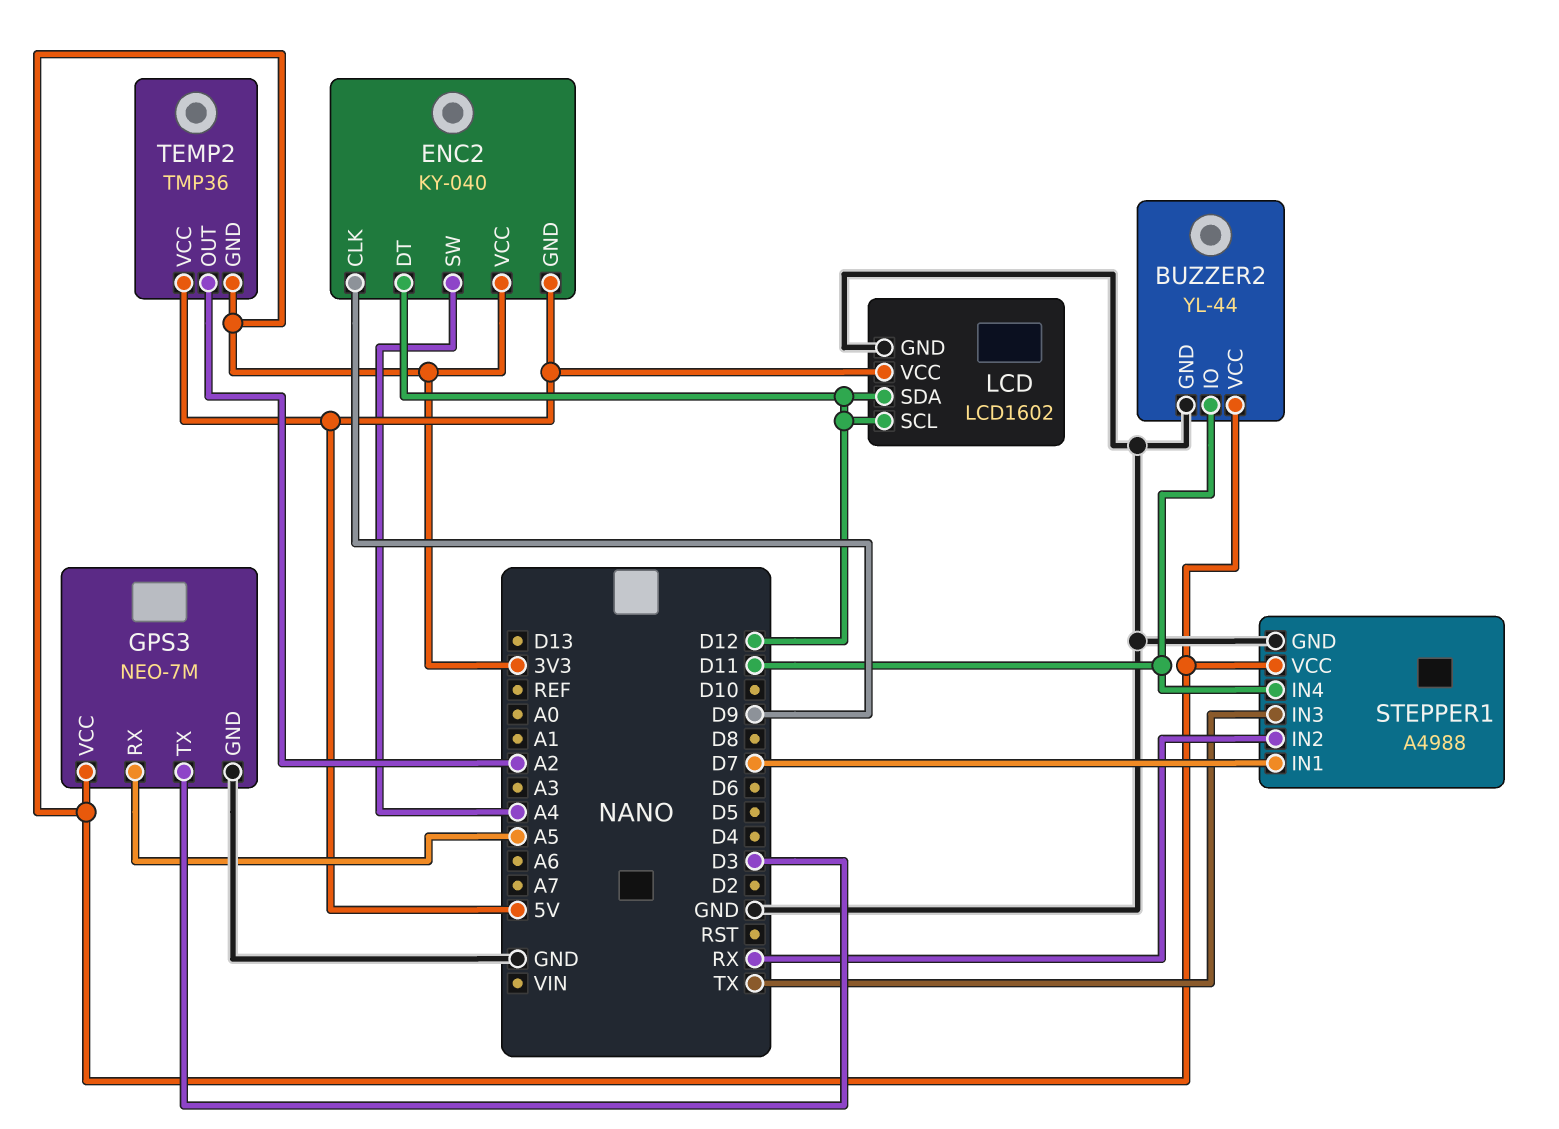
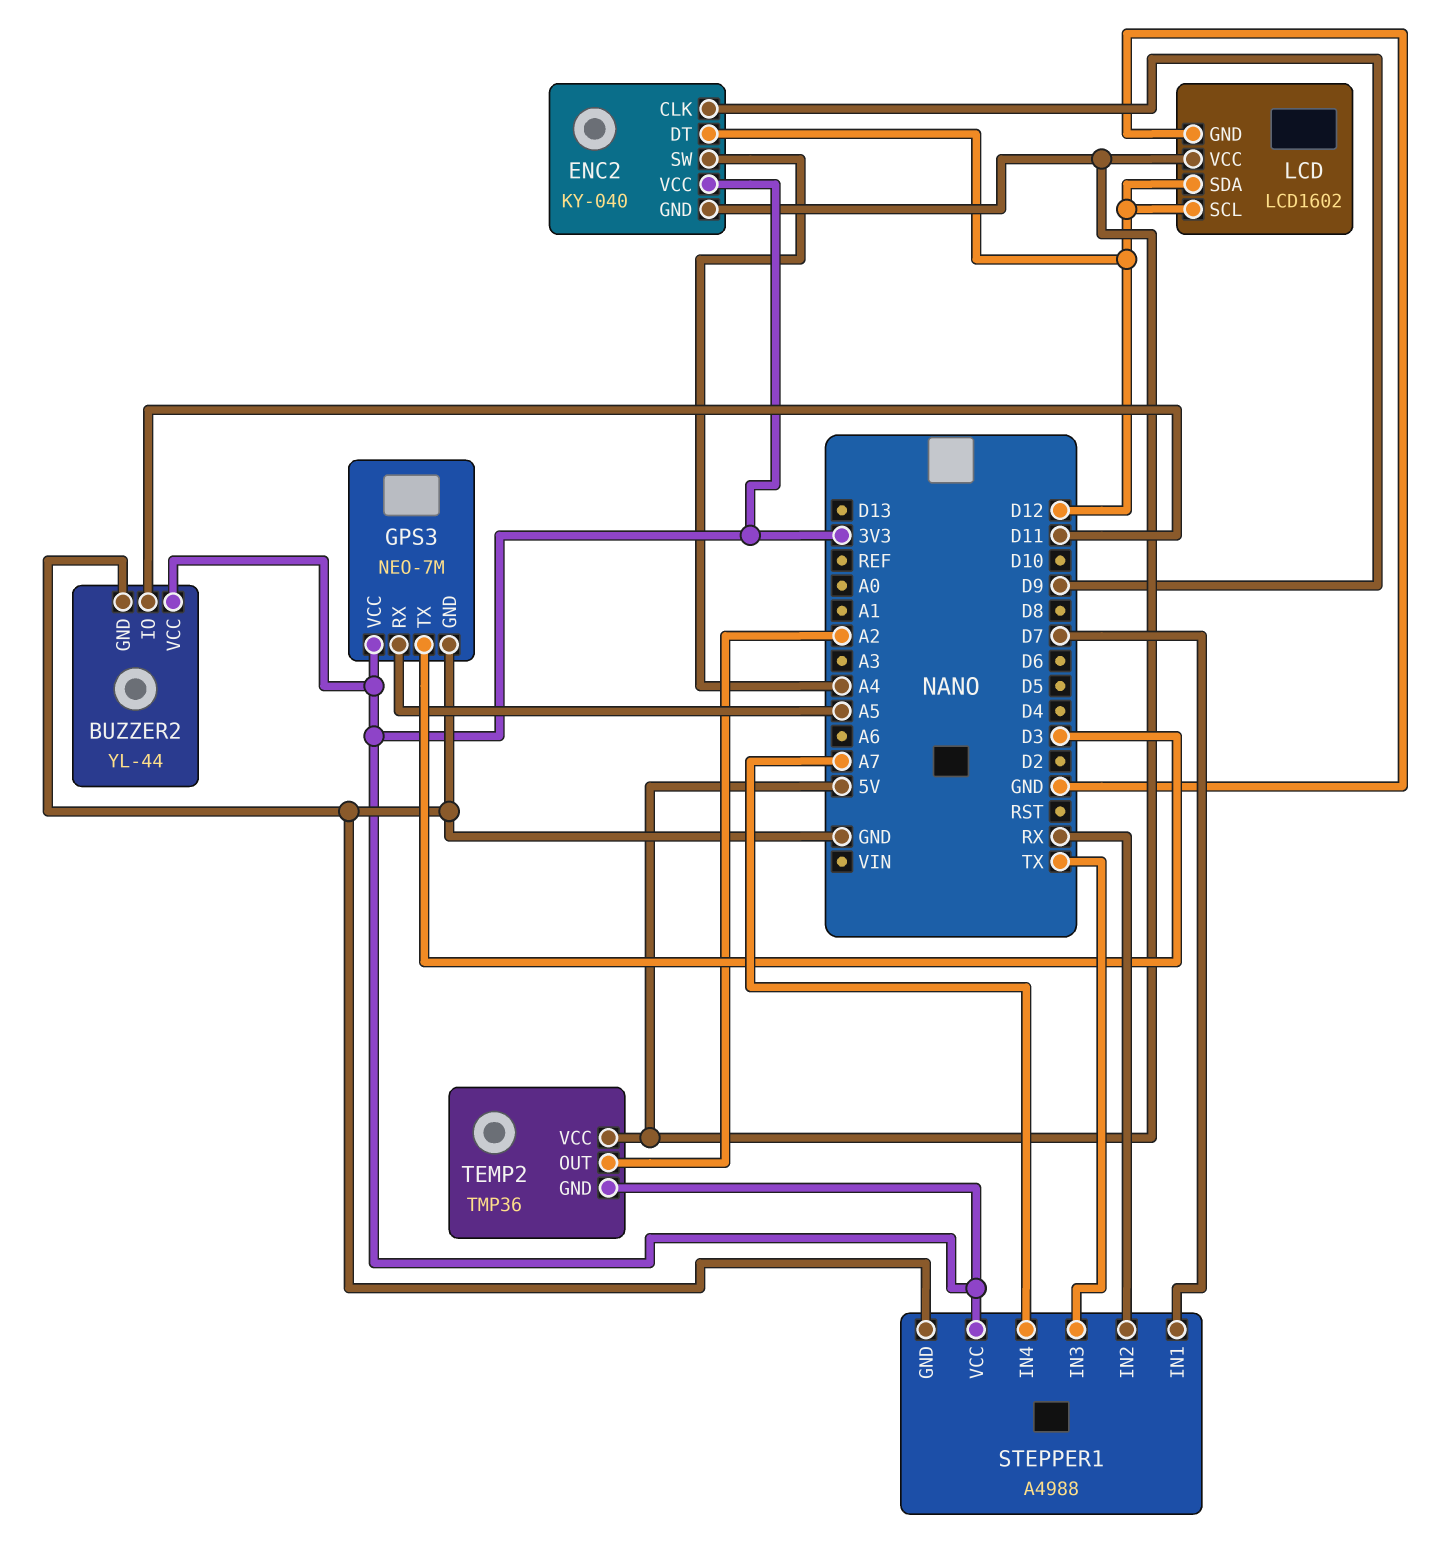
STEPPER1 pin IN4: D11 -> A7

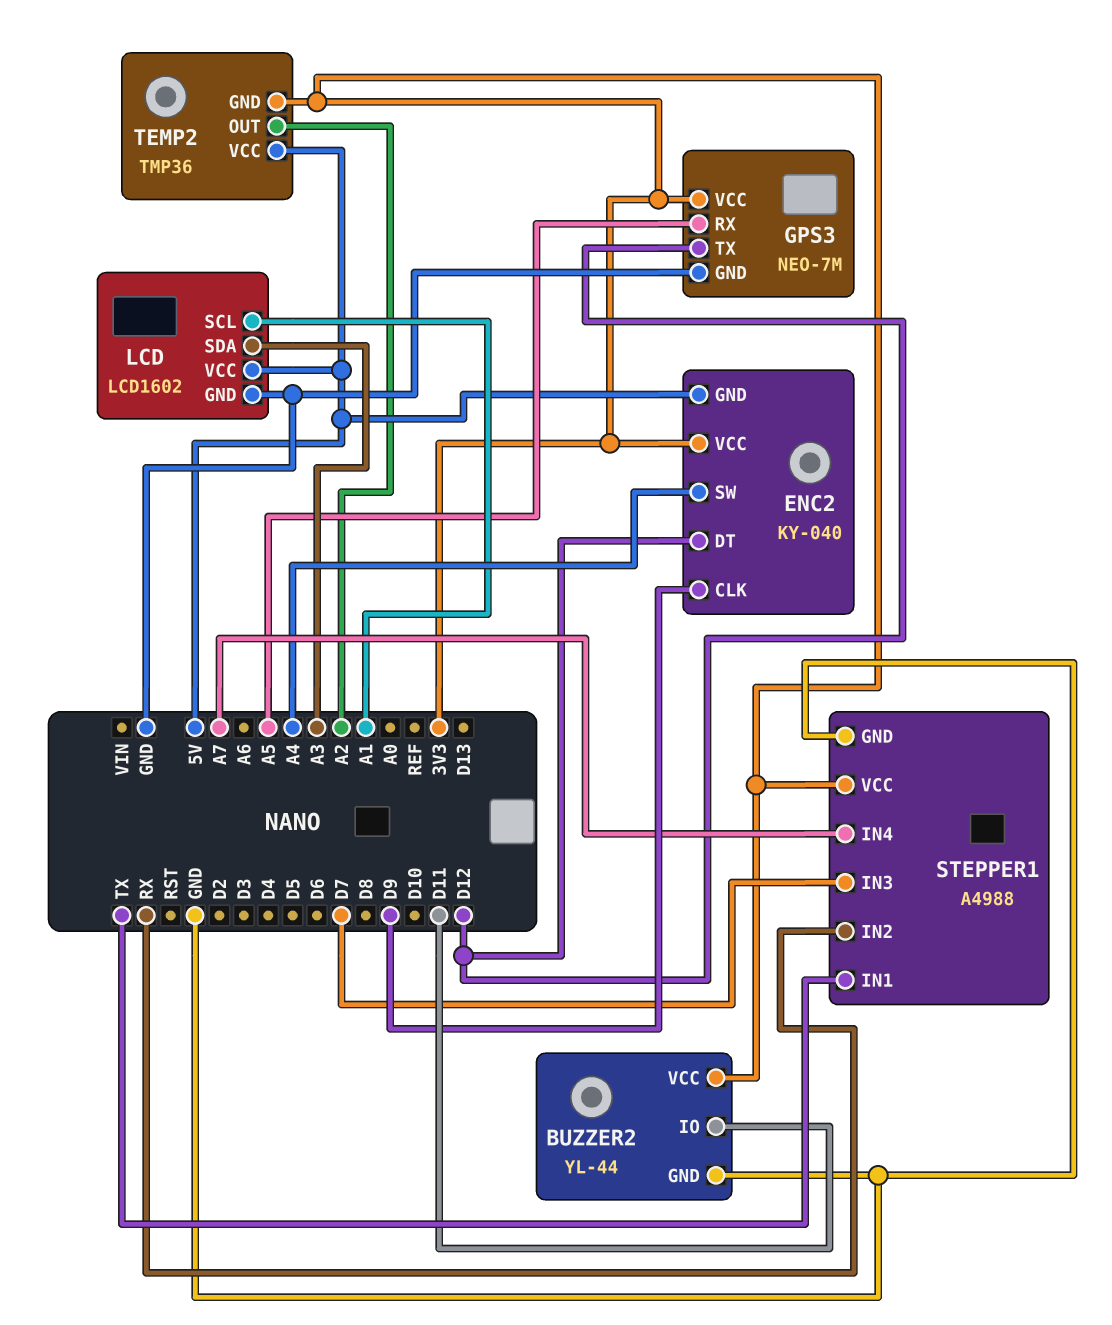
GPS3 pin TX: D3 -> D12
LCD pin SCL: D12 -> A1
LCD pin SDA: D12 -> A3
STEPPER1 pin IN1: D7 -> TX
STEPPER1 pin IN3: TX -> D7

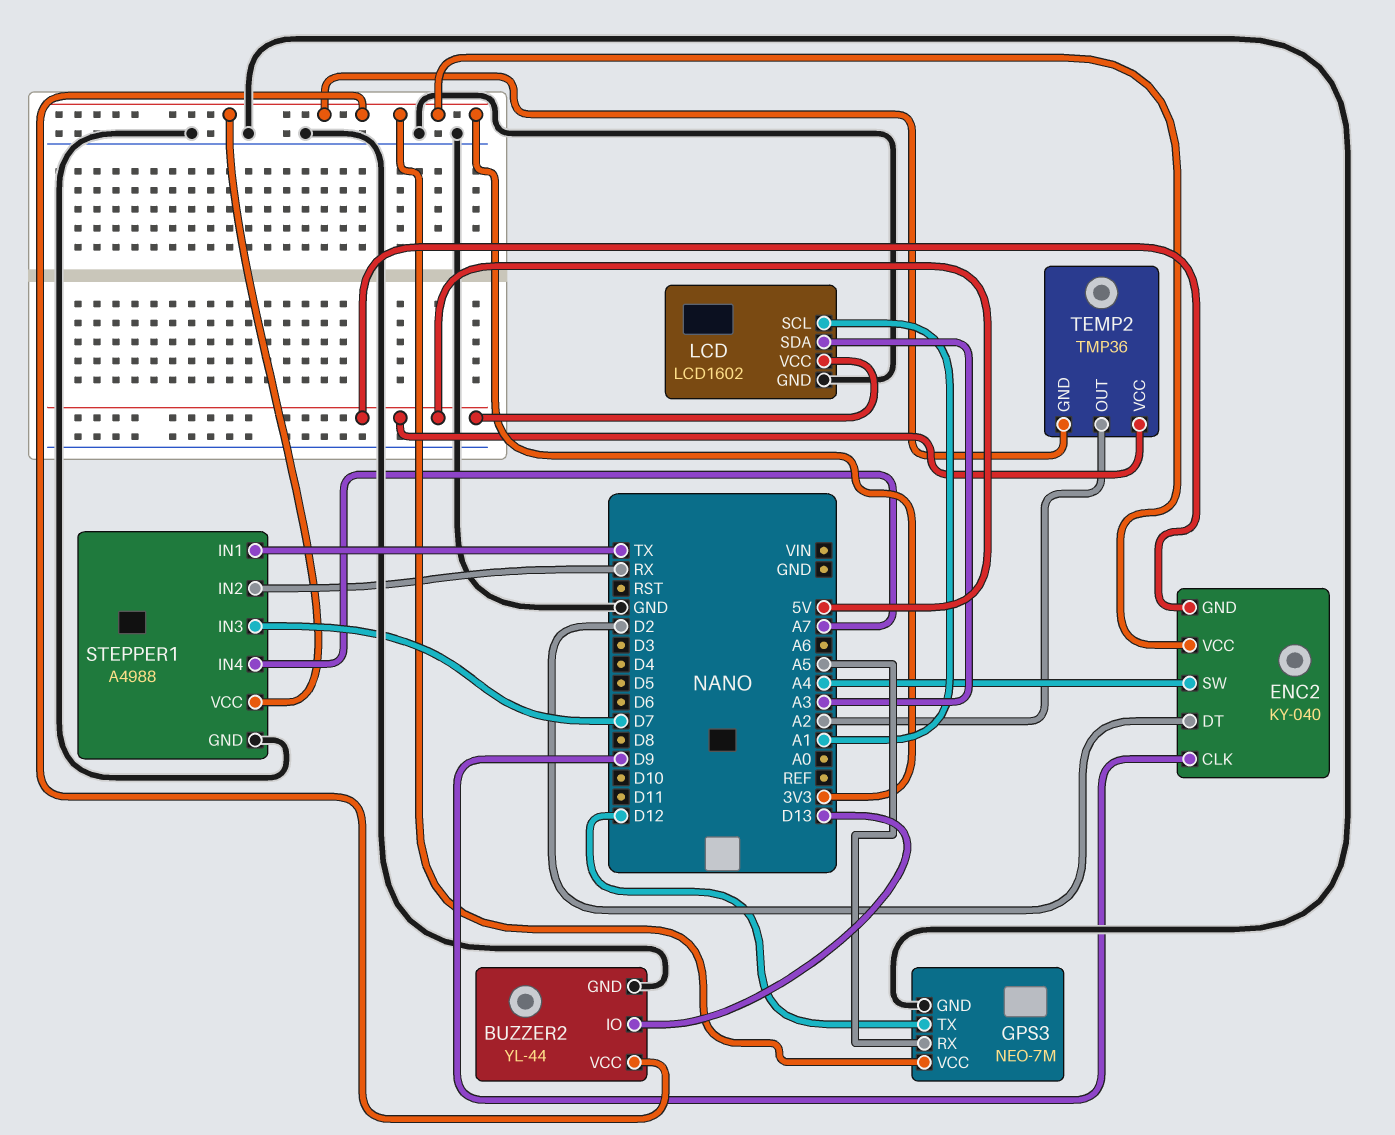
BUZZER2 pin IO: D11 -> D13
ENC2 pin DT: D12 -> D2

